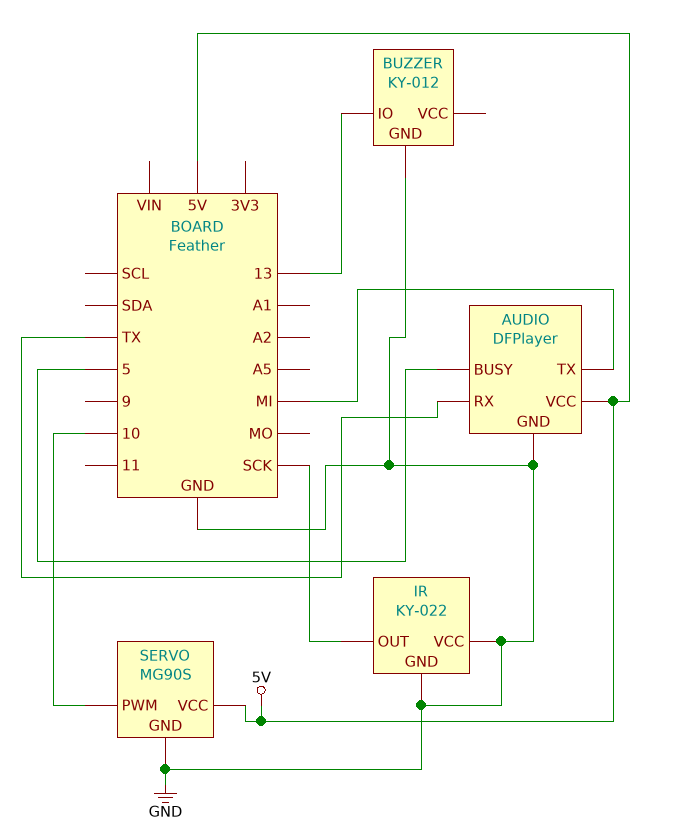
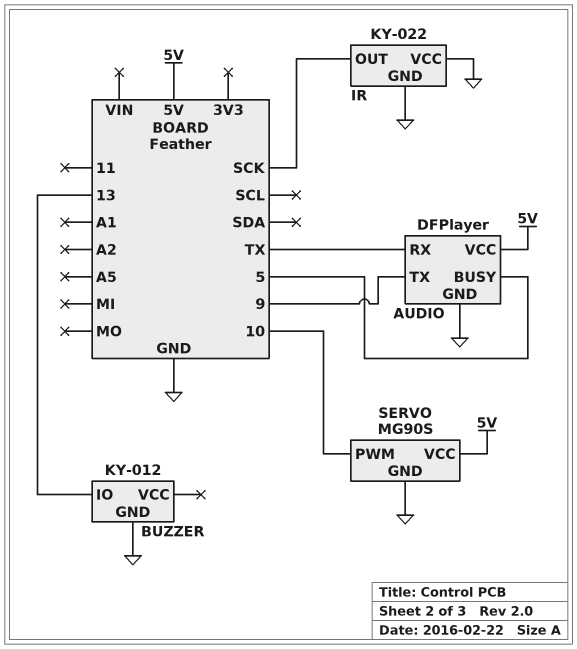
AUDIO pin TX: MI -> 9

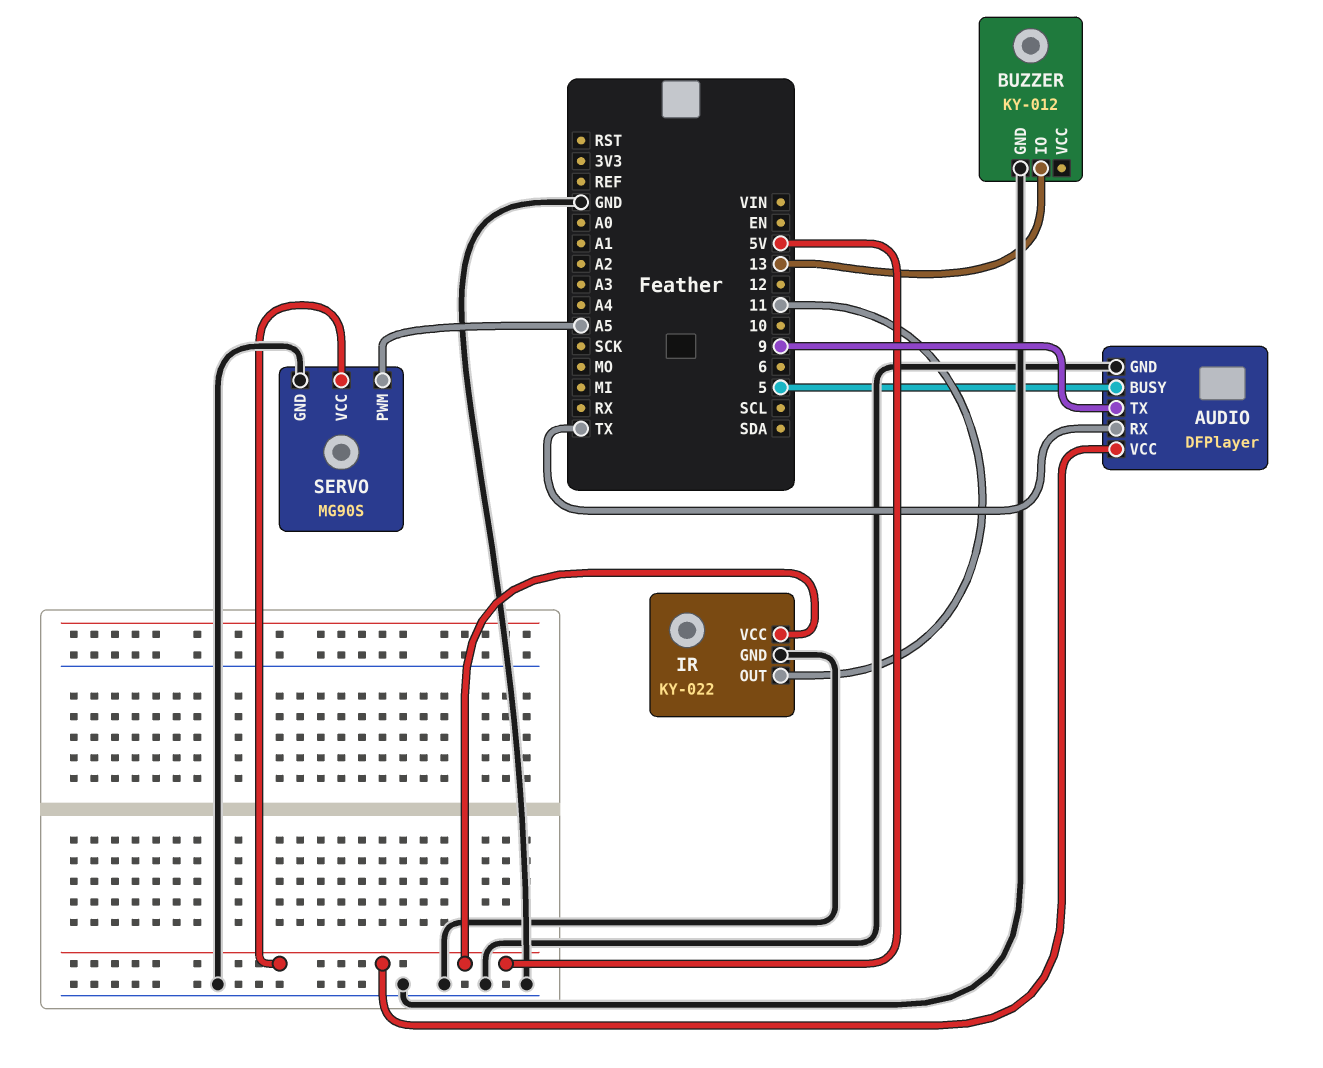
IR pin OUT: SCK -> 11
IR pin VCC: GND -> 5V
SERVO pin PWM: 10 -> A5

